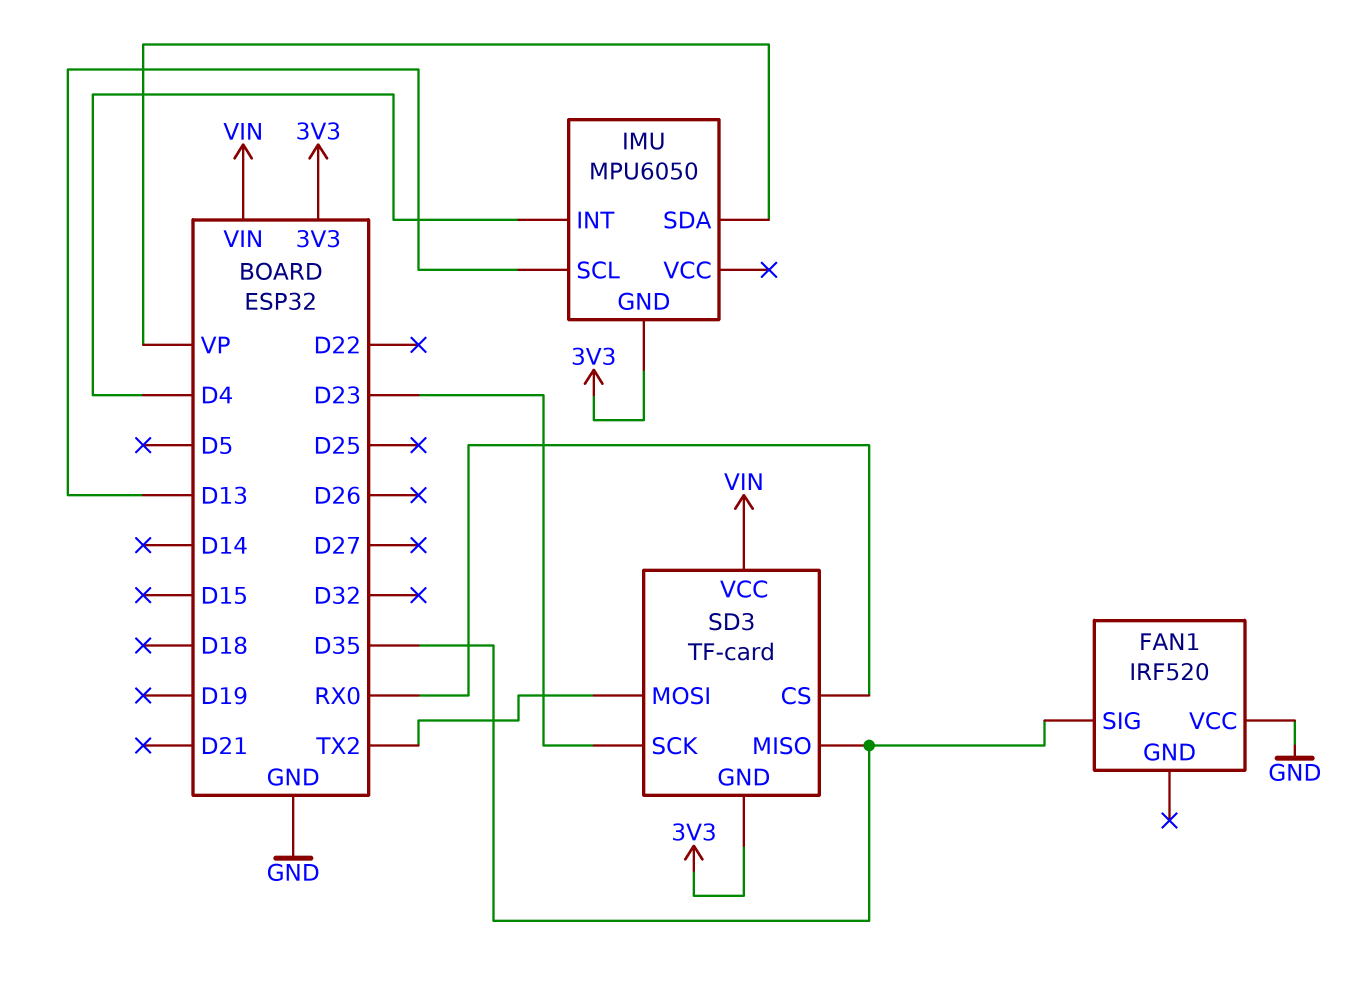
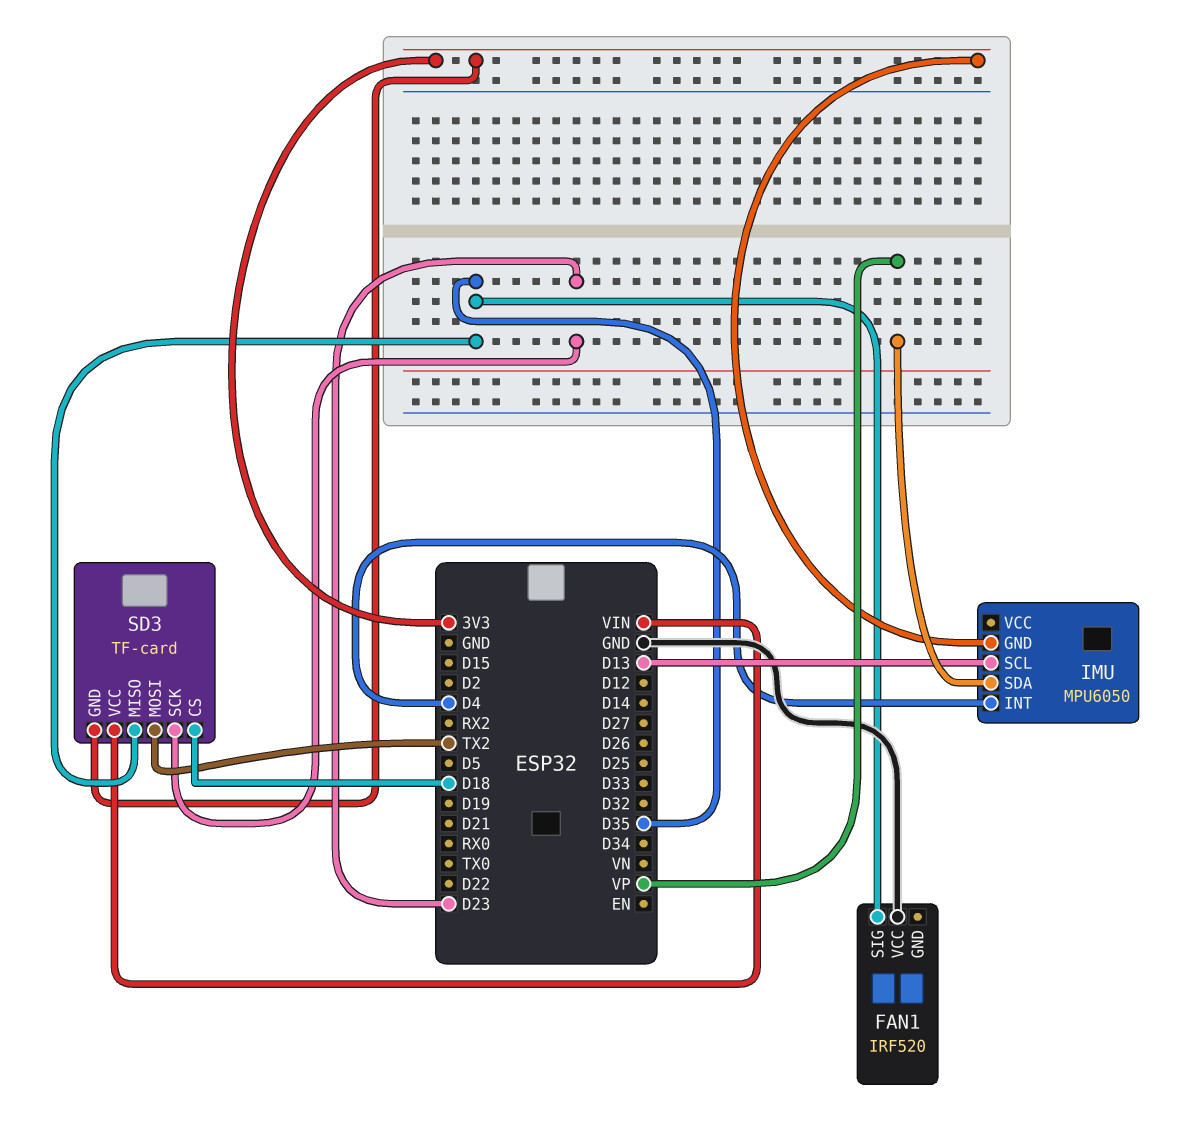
SD3 pin CS: RX0 -> D18

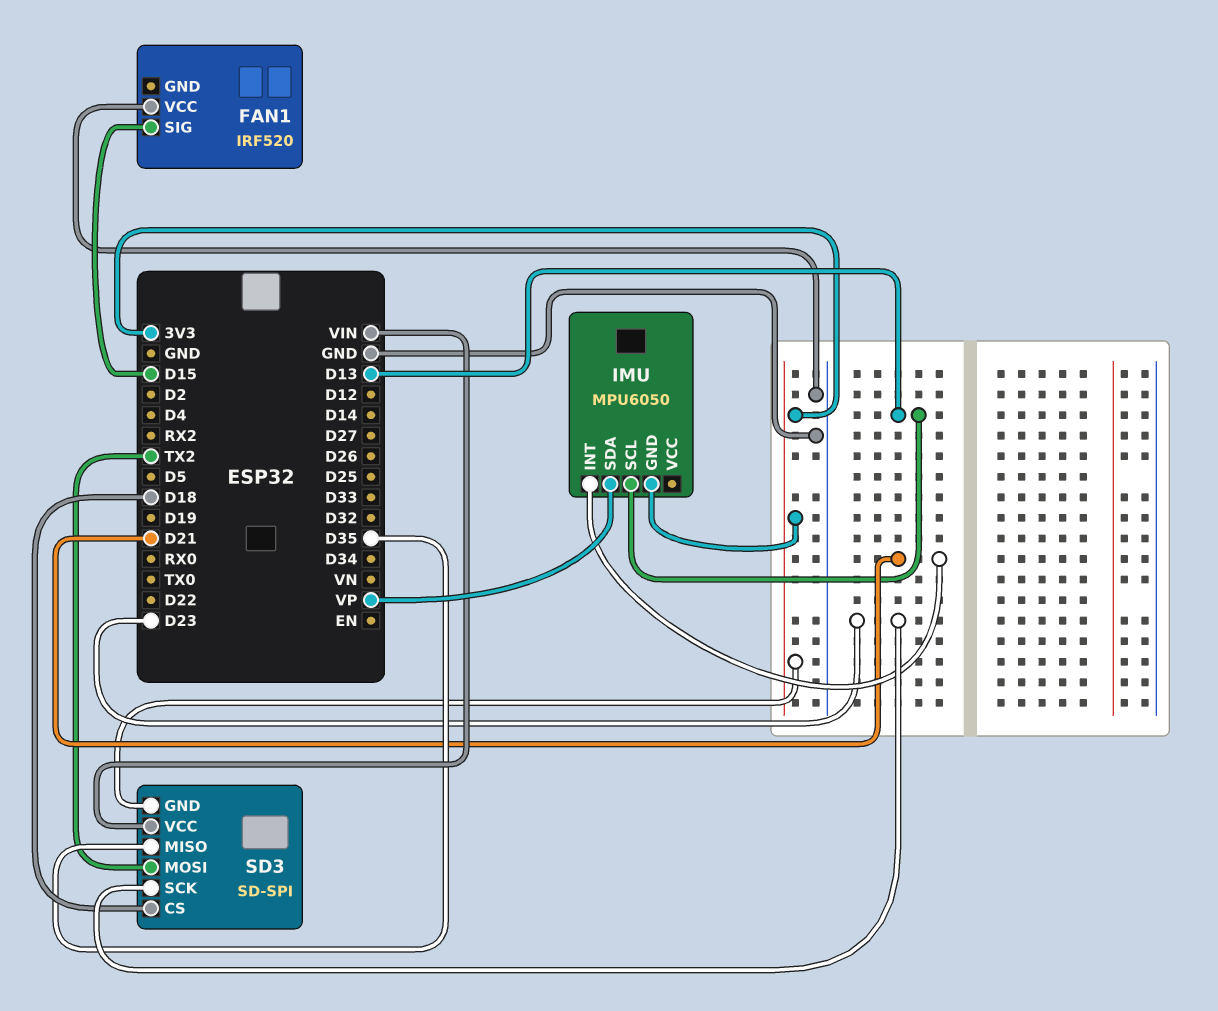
FAN1 pin SIG: D35 -> D15
IMU pin INT: D4 -> D21
SD3: TF-card -> SD-SPI

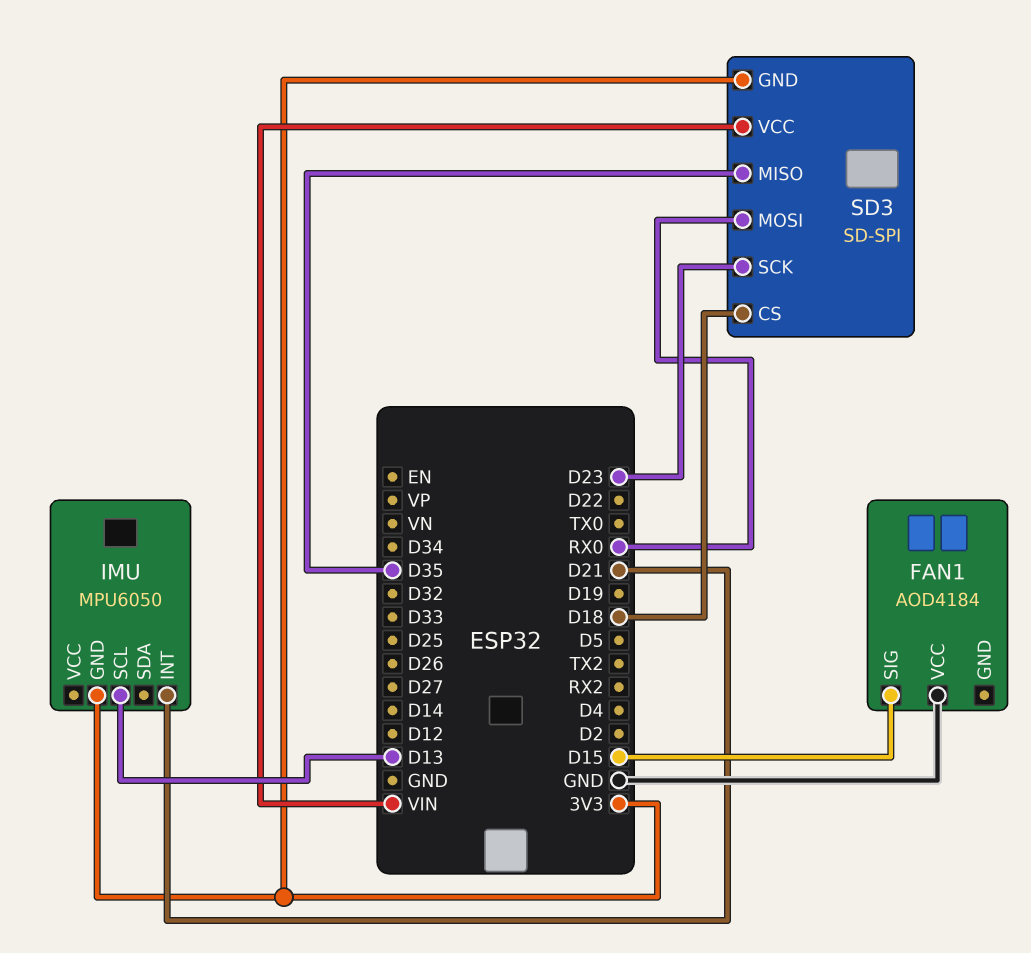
FAN1: IRF520 -> AOD4184
IMU pin SDA: VP -> none
SD3 pin MOSI: TX2 -> RX0

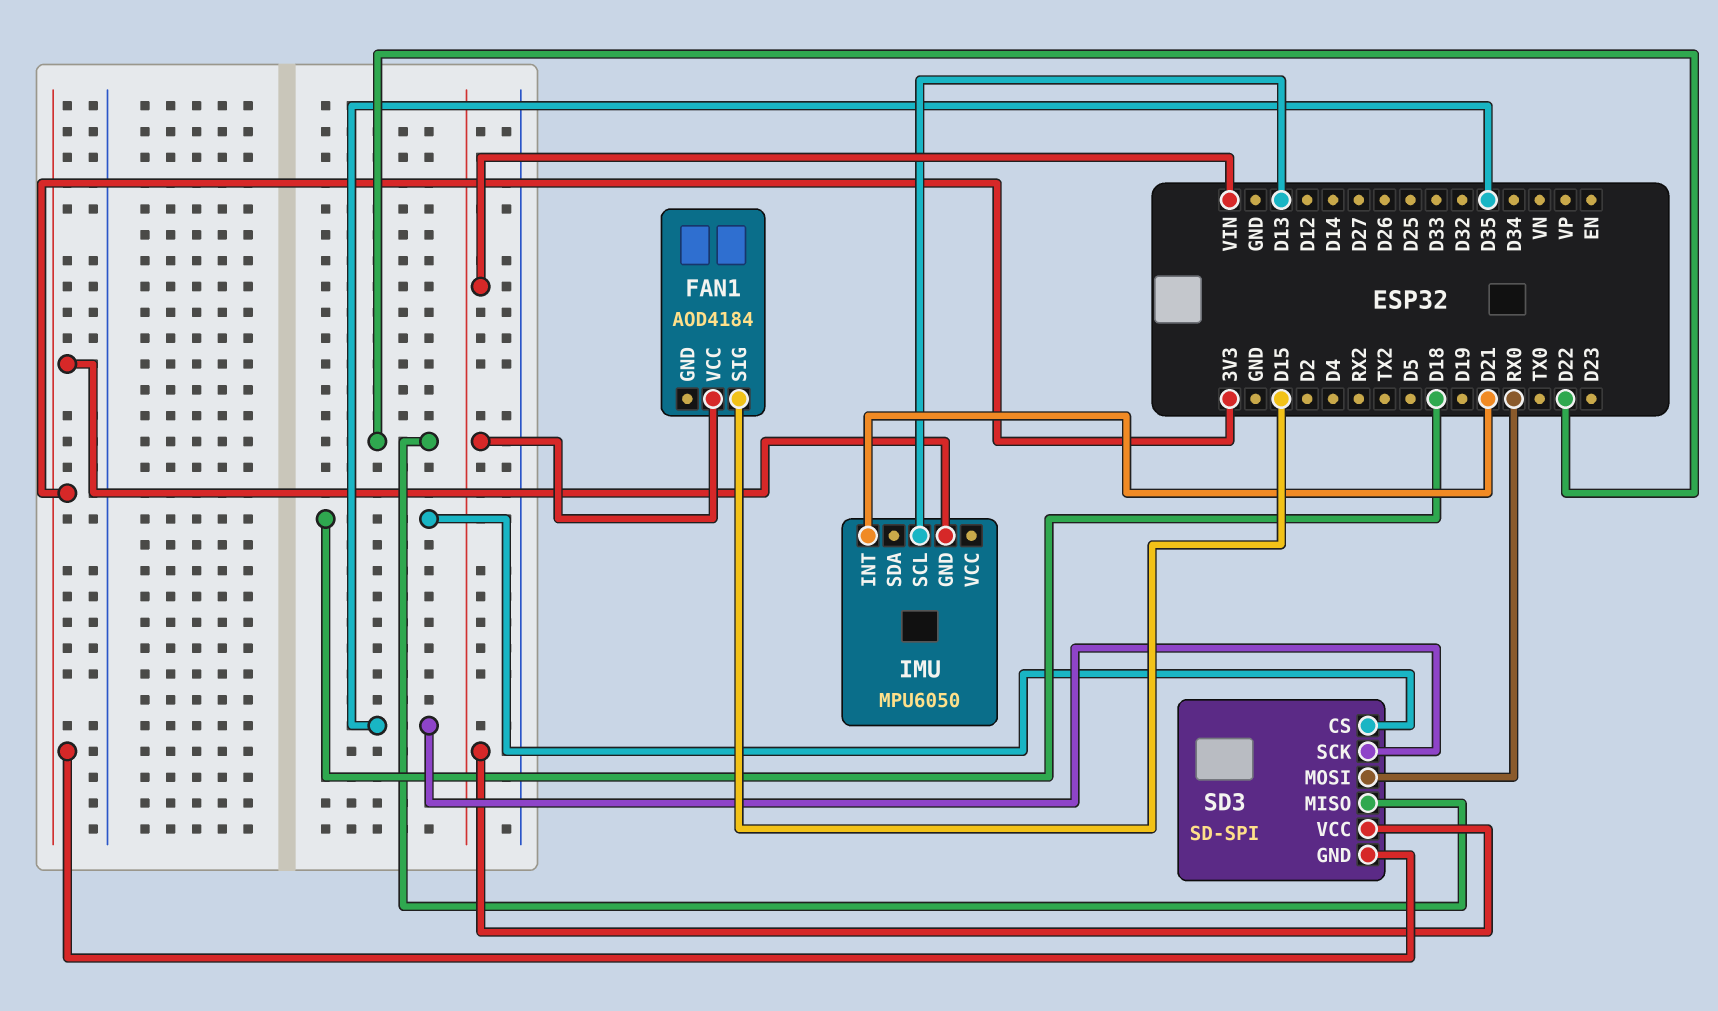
FAN1 pin VCC: GND -> VIN
SD3 pin MISO: D35 -> D22
SD3 pin SCK: D23 -> D35

